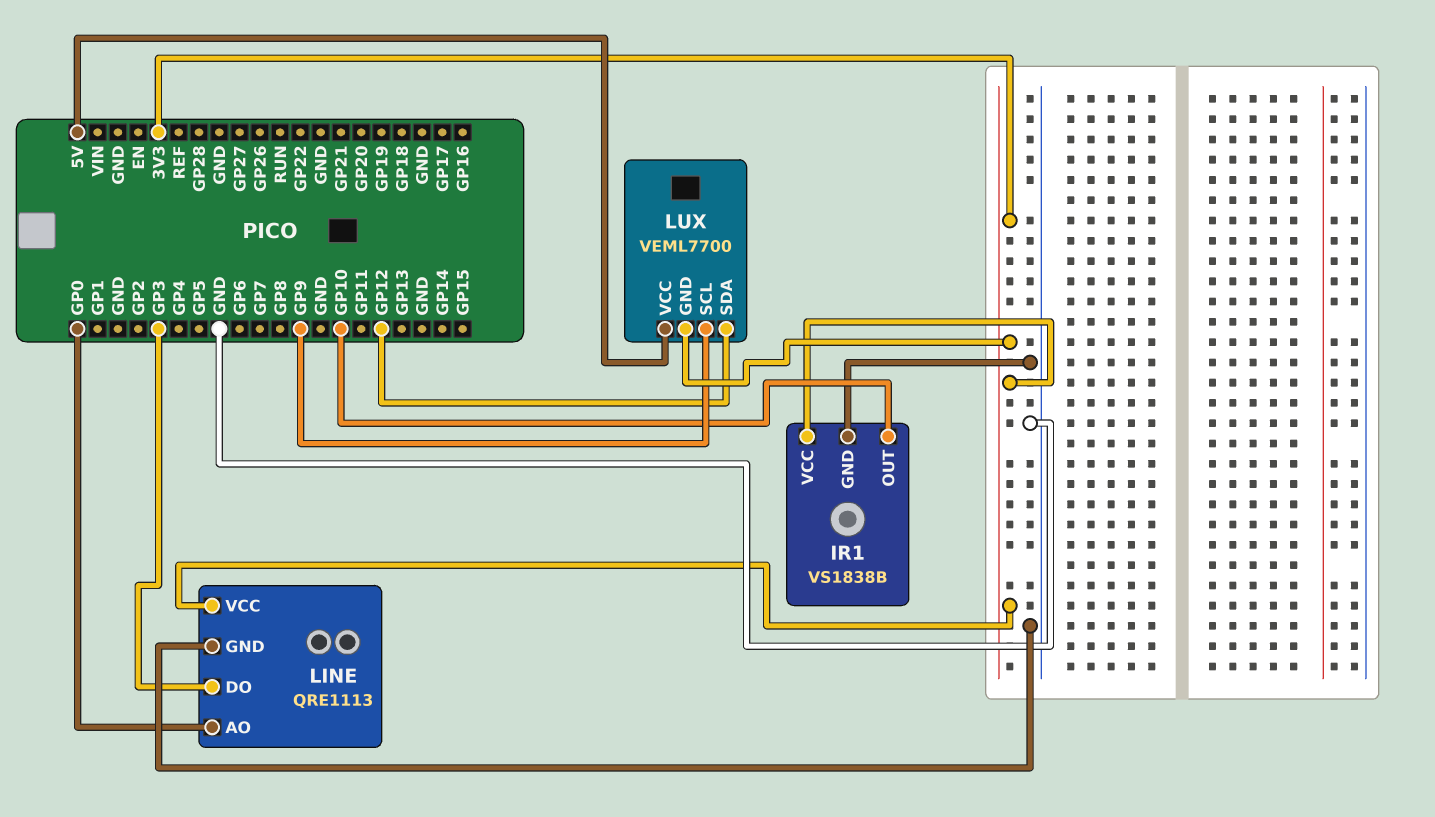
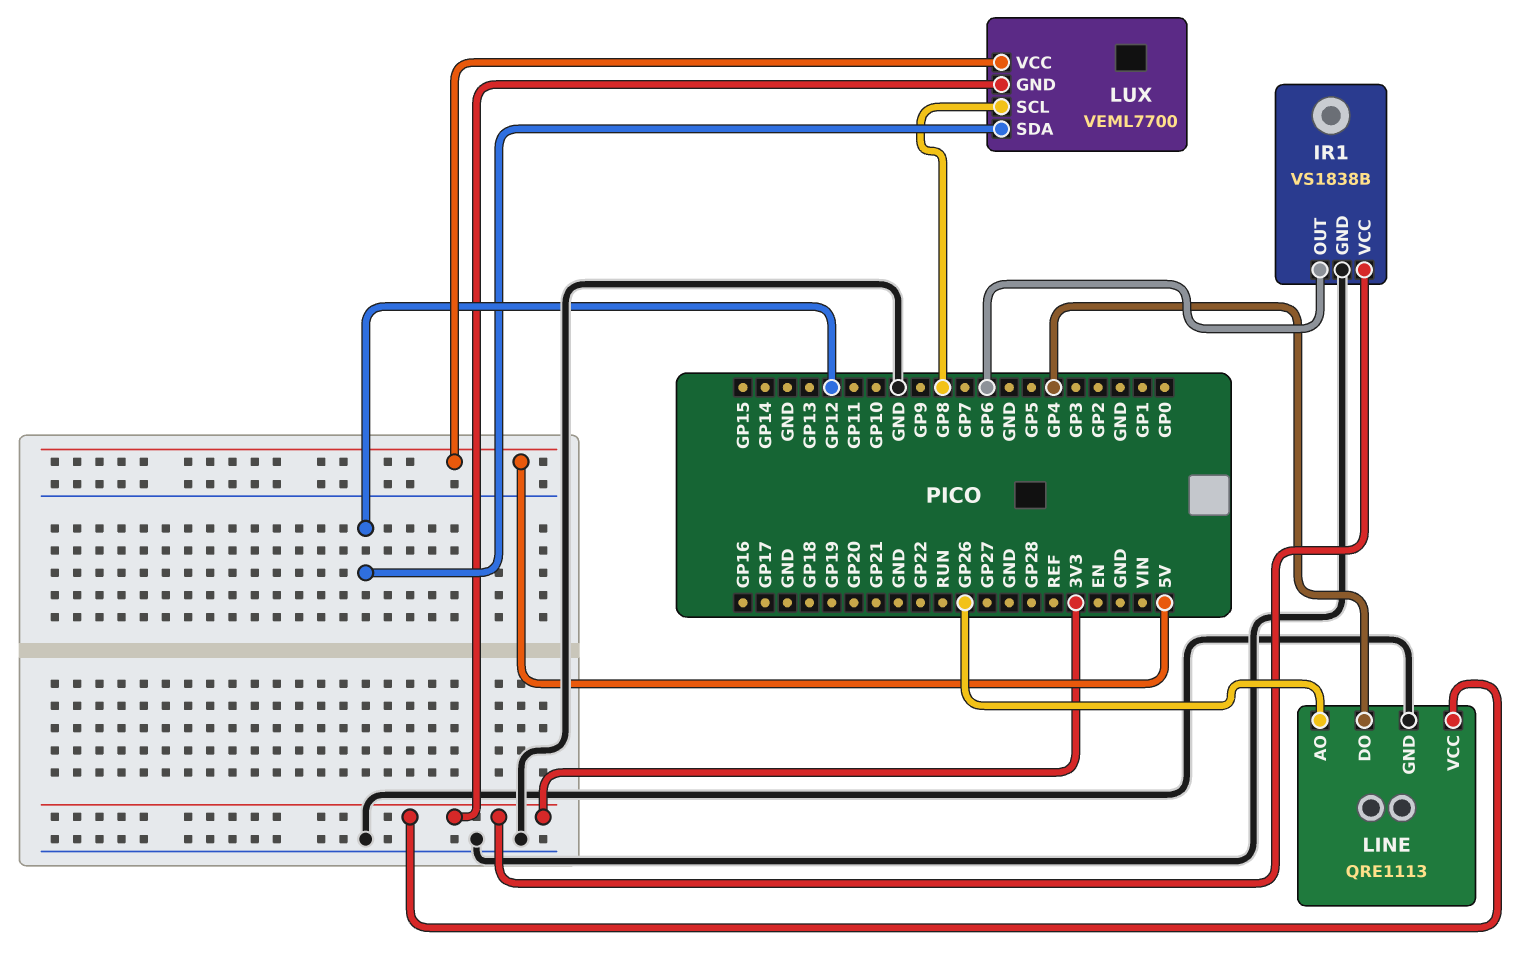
IR1 pin OUT: GP10 -> GP6
LINE pin AO: GP0 -> GP26
LINE pin DO: GP3 -> GP4
LUX pin SCL: GP9 -> GP8

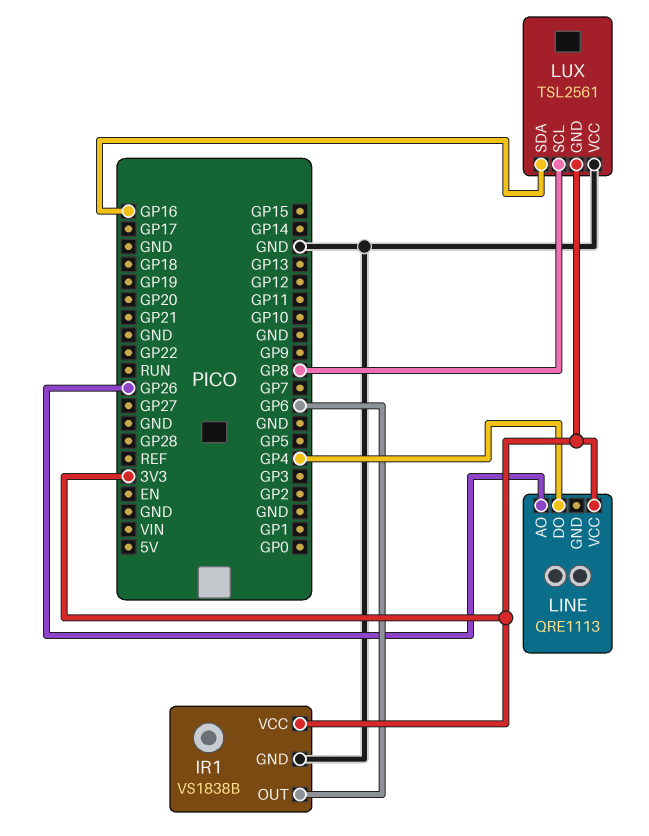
LINE pin GND: GND -> none
LUX: VEML7700 -> TSL2561
LUX pin SDA: GP12 -> GP16
LUX pin VCC: 5V -> GND

